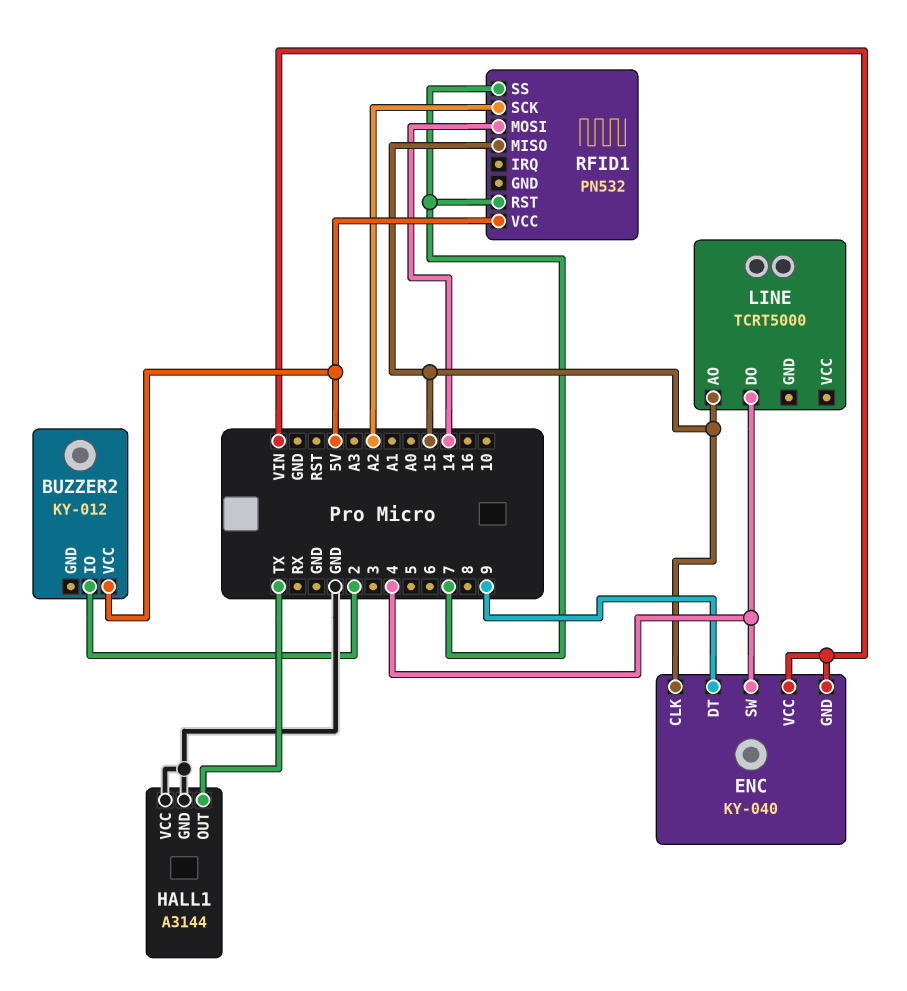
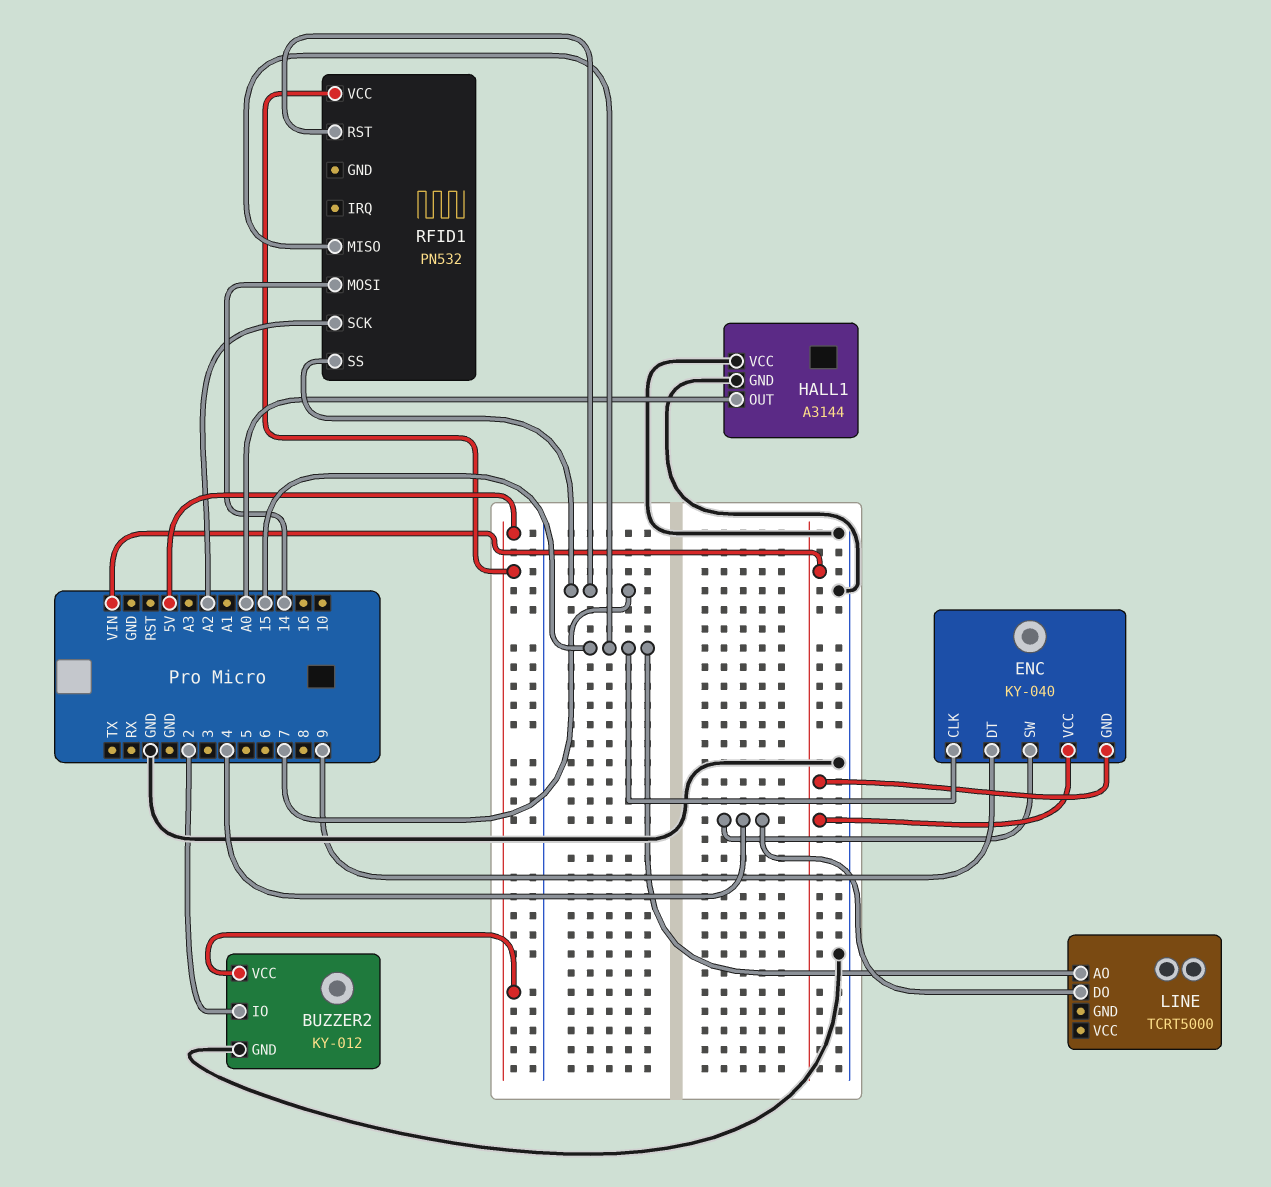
BUZZER2 pin GND: none -> GND
HALL1 pin OUT: TX -> A0

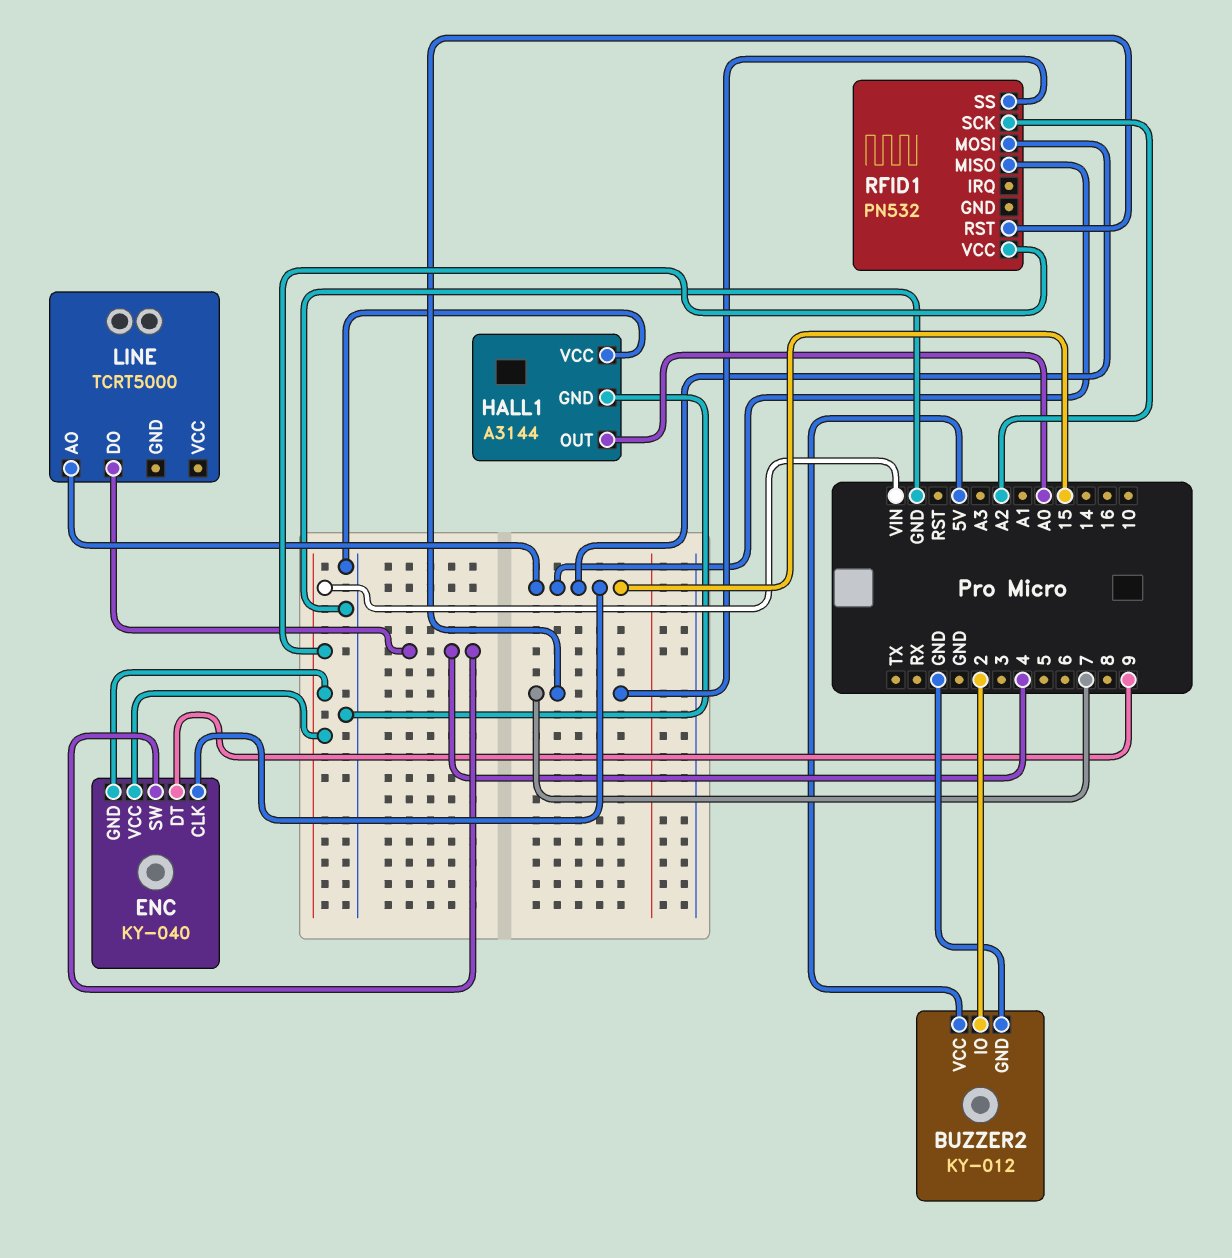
RFID1 pin MOSI: 14 -> 15
RFID1 pin VCC: 5V -> VIN

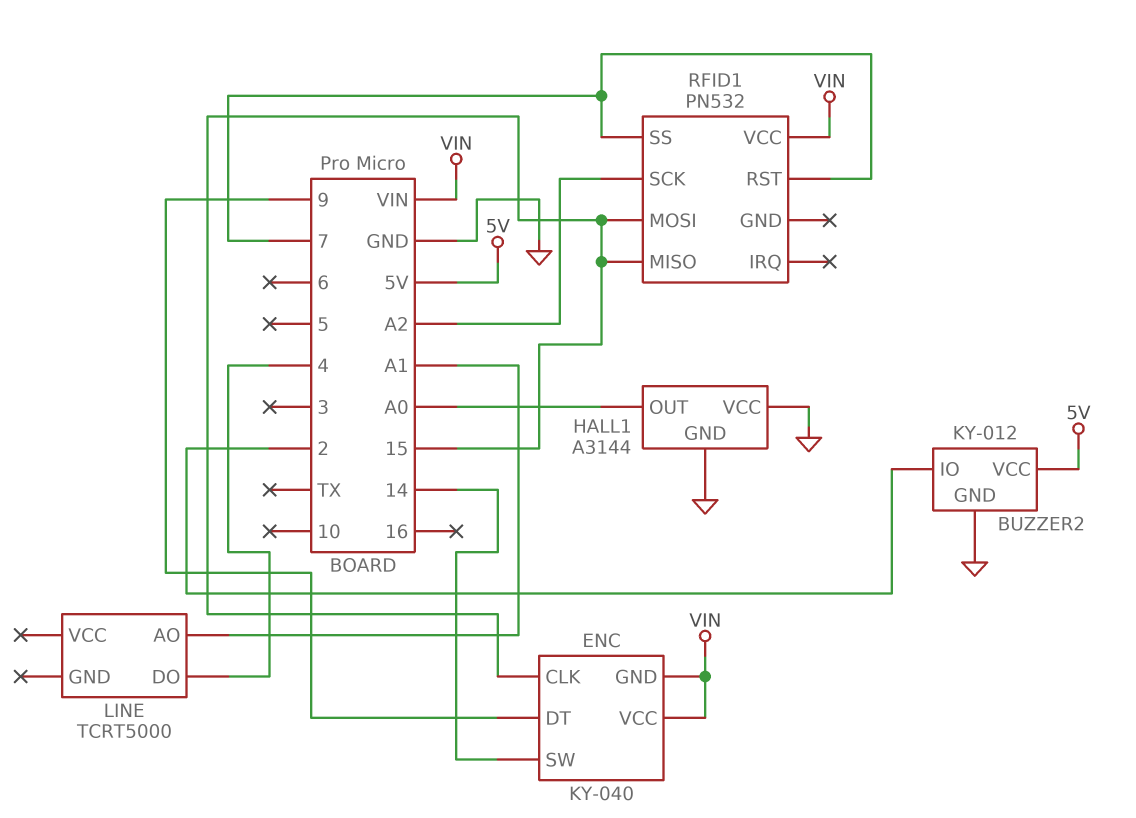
ENC pin SW: 4 -> 14
LINE pin AO: 15 -> A1

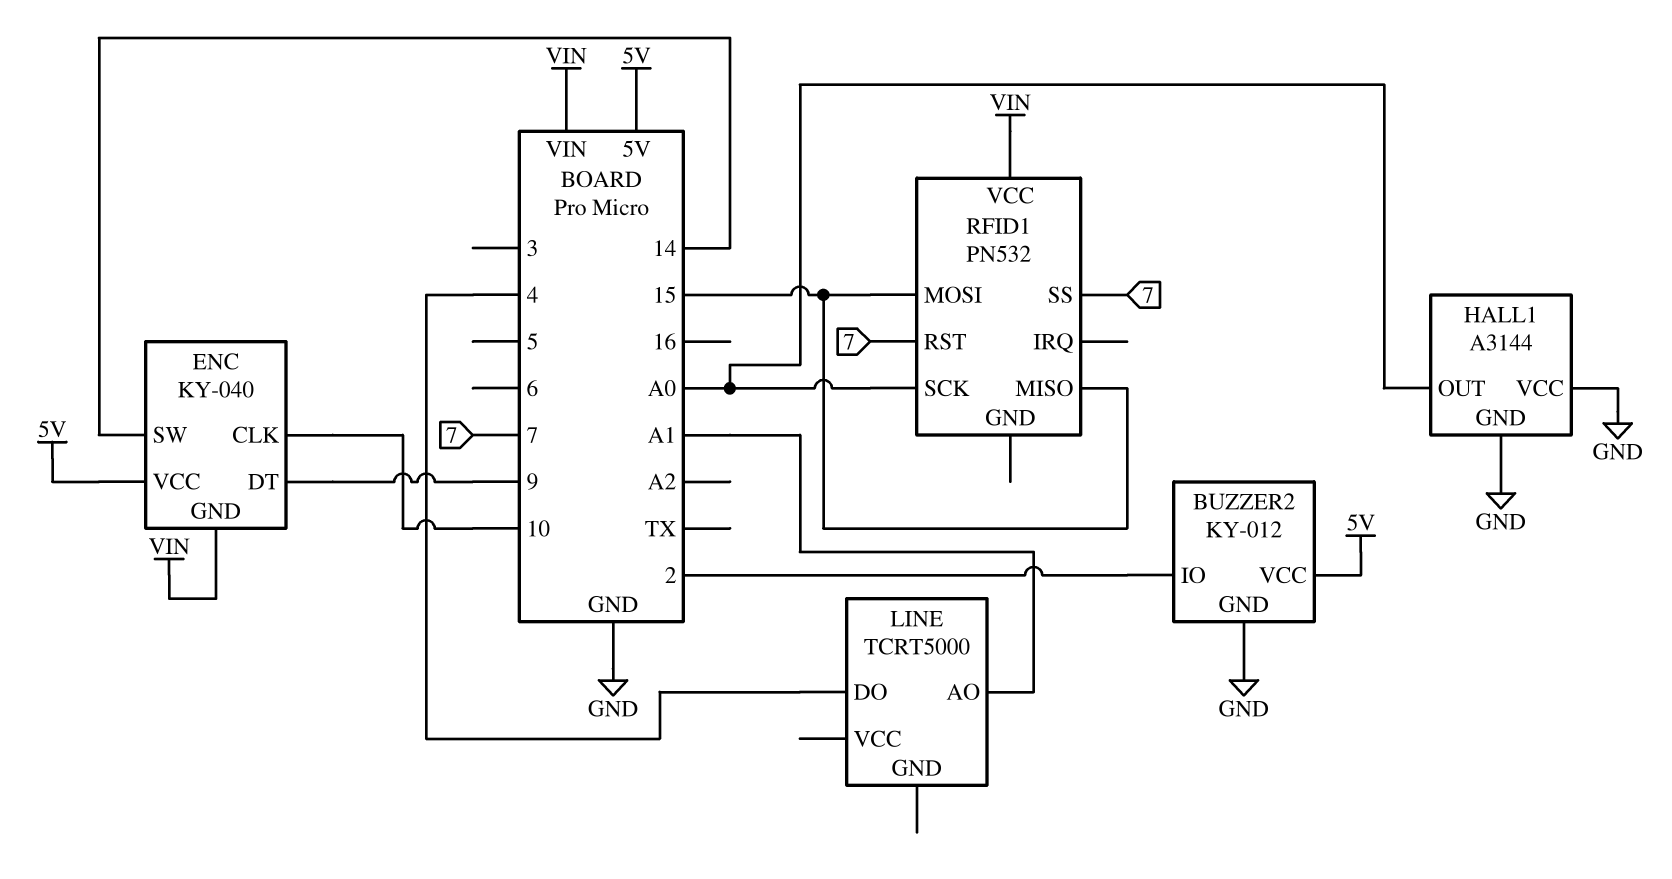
ENC pin CLK: 15 -> 10
ENC pin VCC: VIN -> 5V
RFID1 pin SCK: A2 -> A0

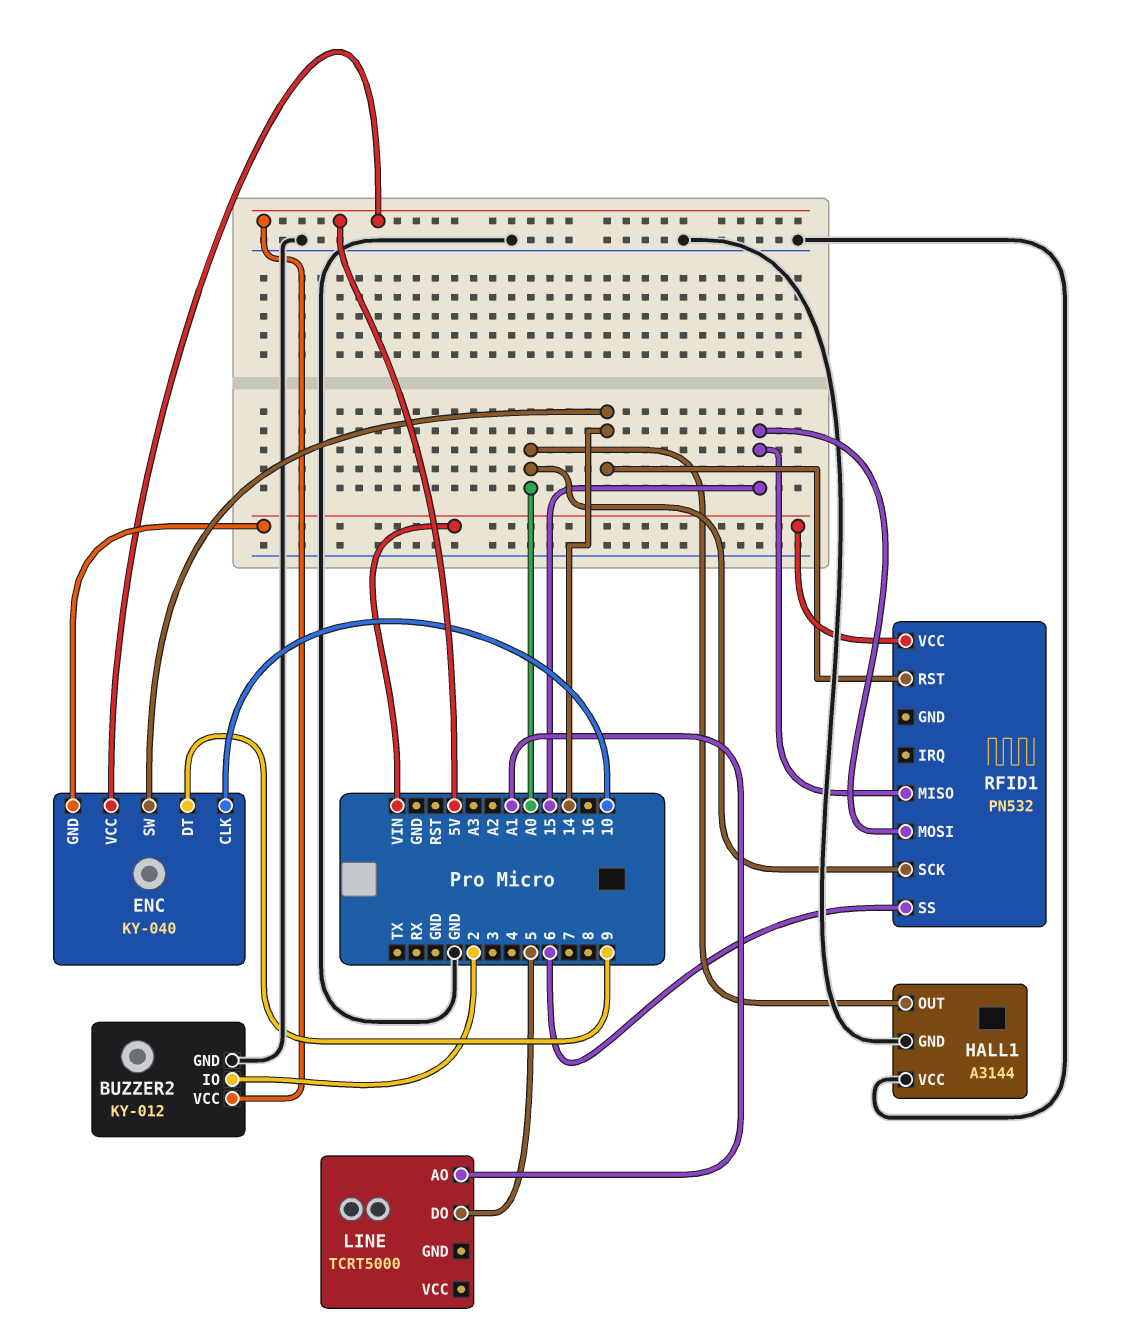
LINE pin DO: 4 -> 5
RFID1 pin RST: 7 -> 14
RFID1 pin SS: 7 -> 6

